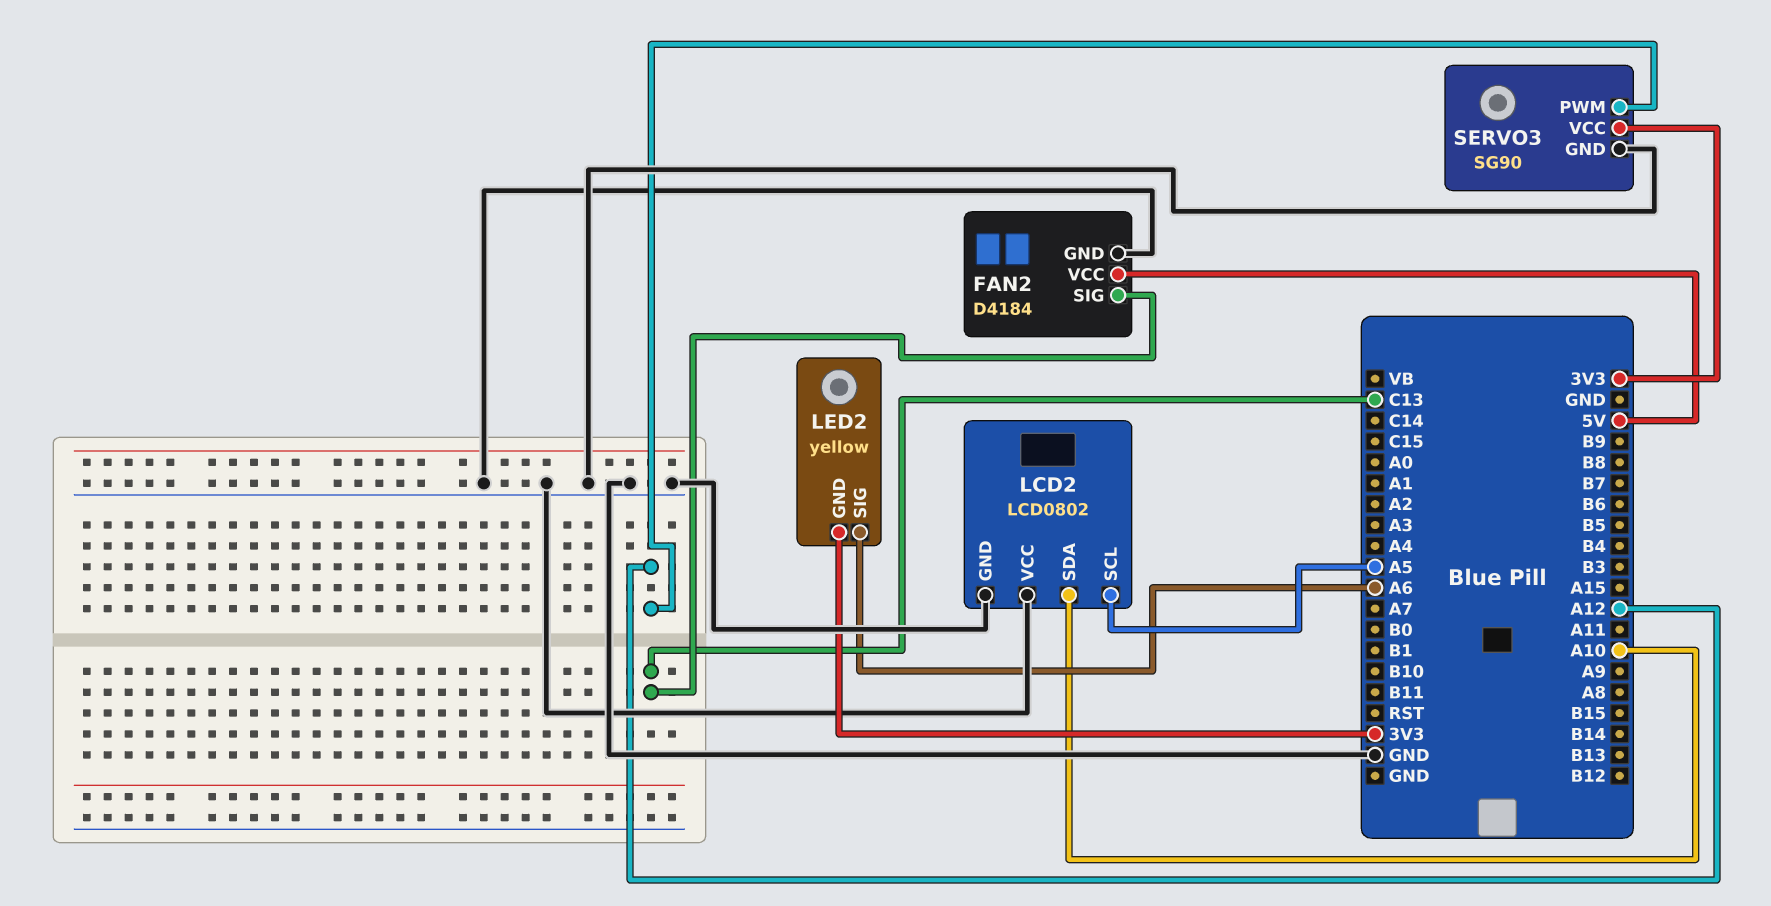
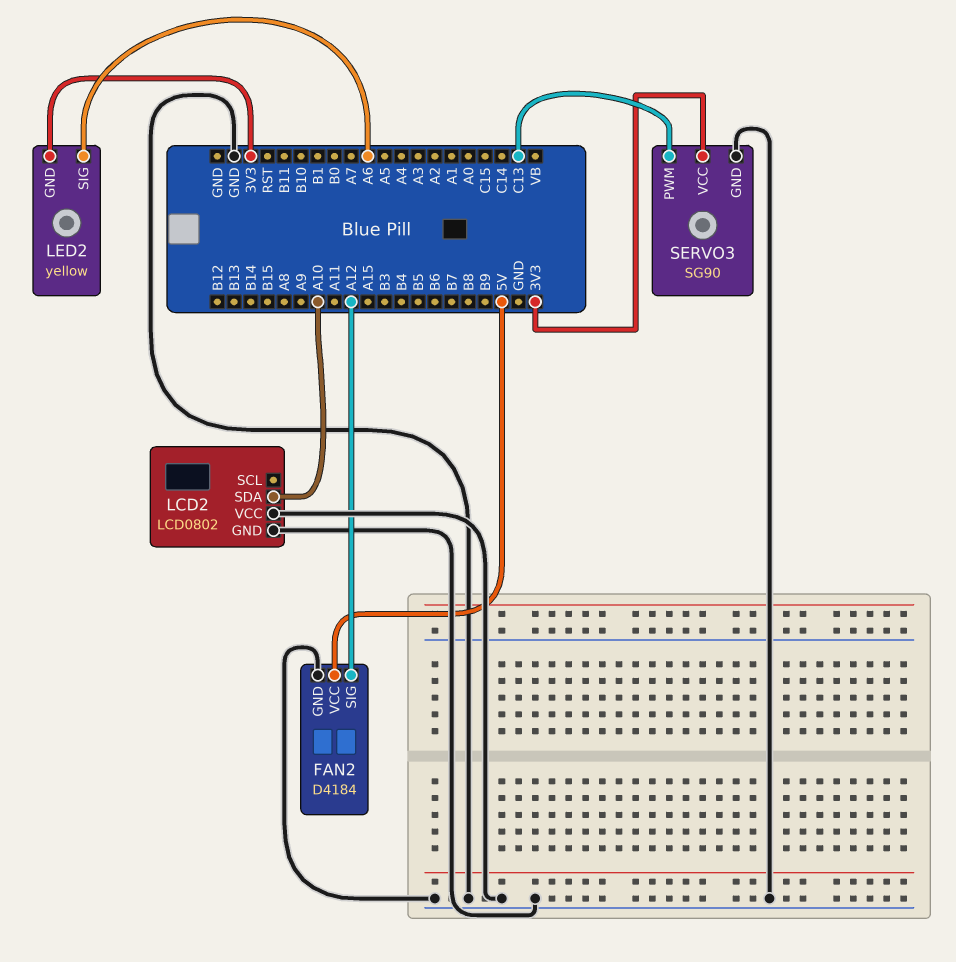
FAN2 pin SIG: C13 -> A12
LCD2 pin SCL: A5 -> none
SERVO3 pin PWM: A12 -> C13

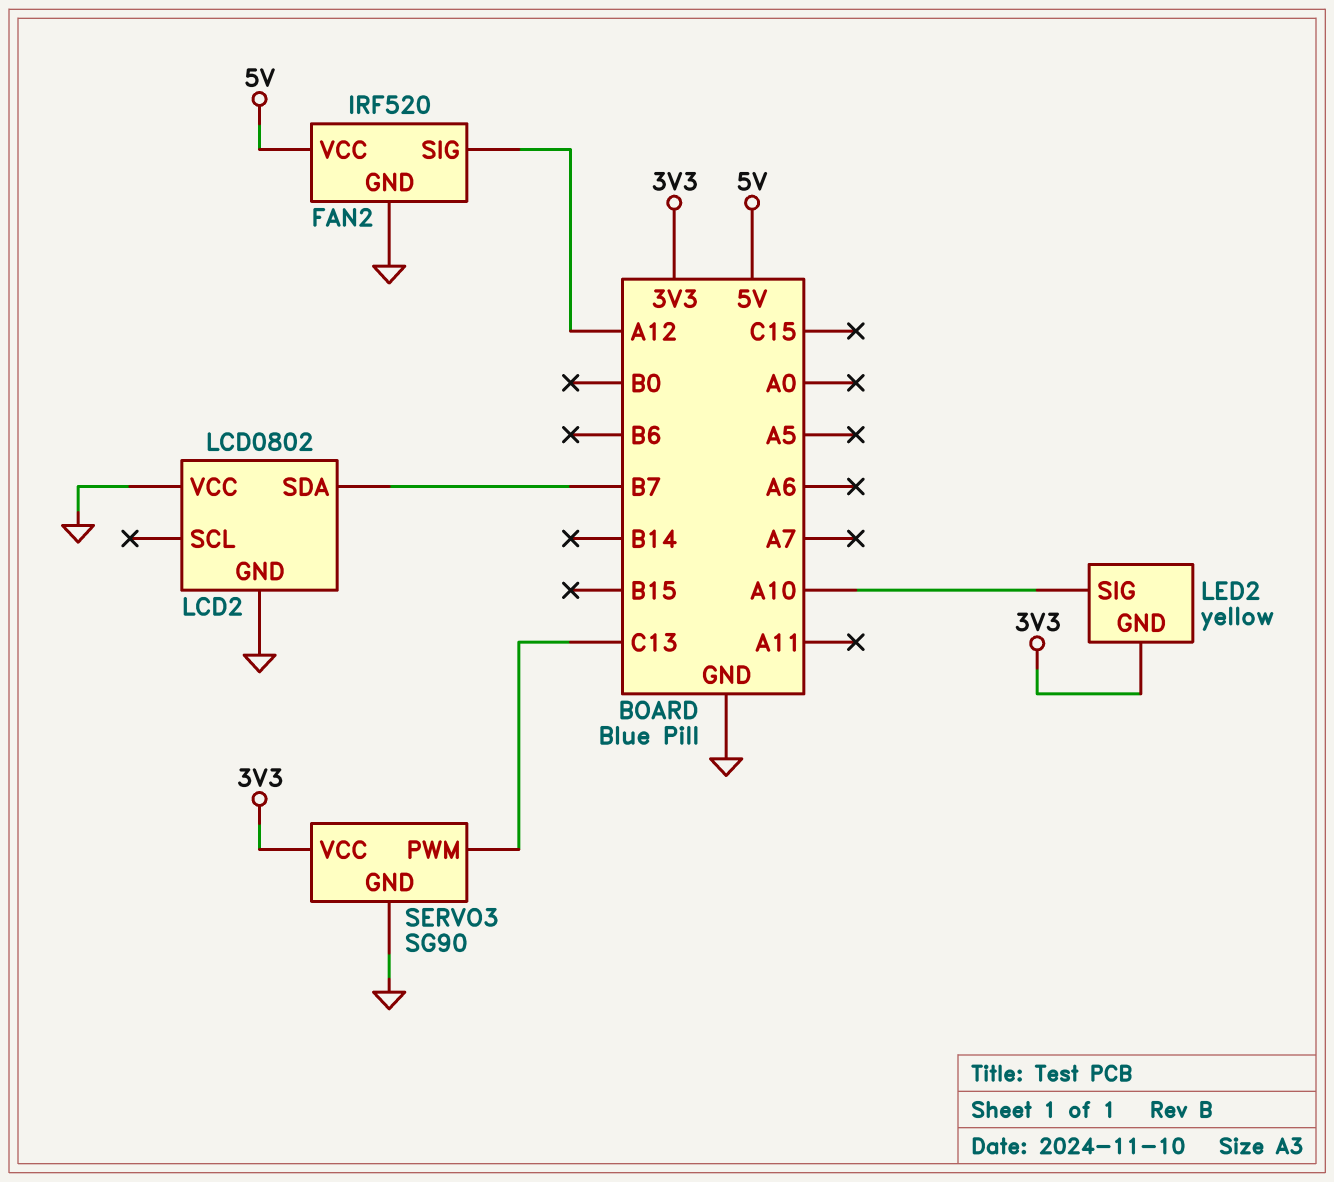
FAN2: D4184 -> IRF520
LCD2 pin SDA: A10 -> B7
LED2 pin SIG: A6 -> A10

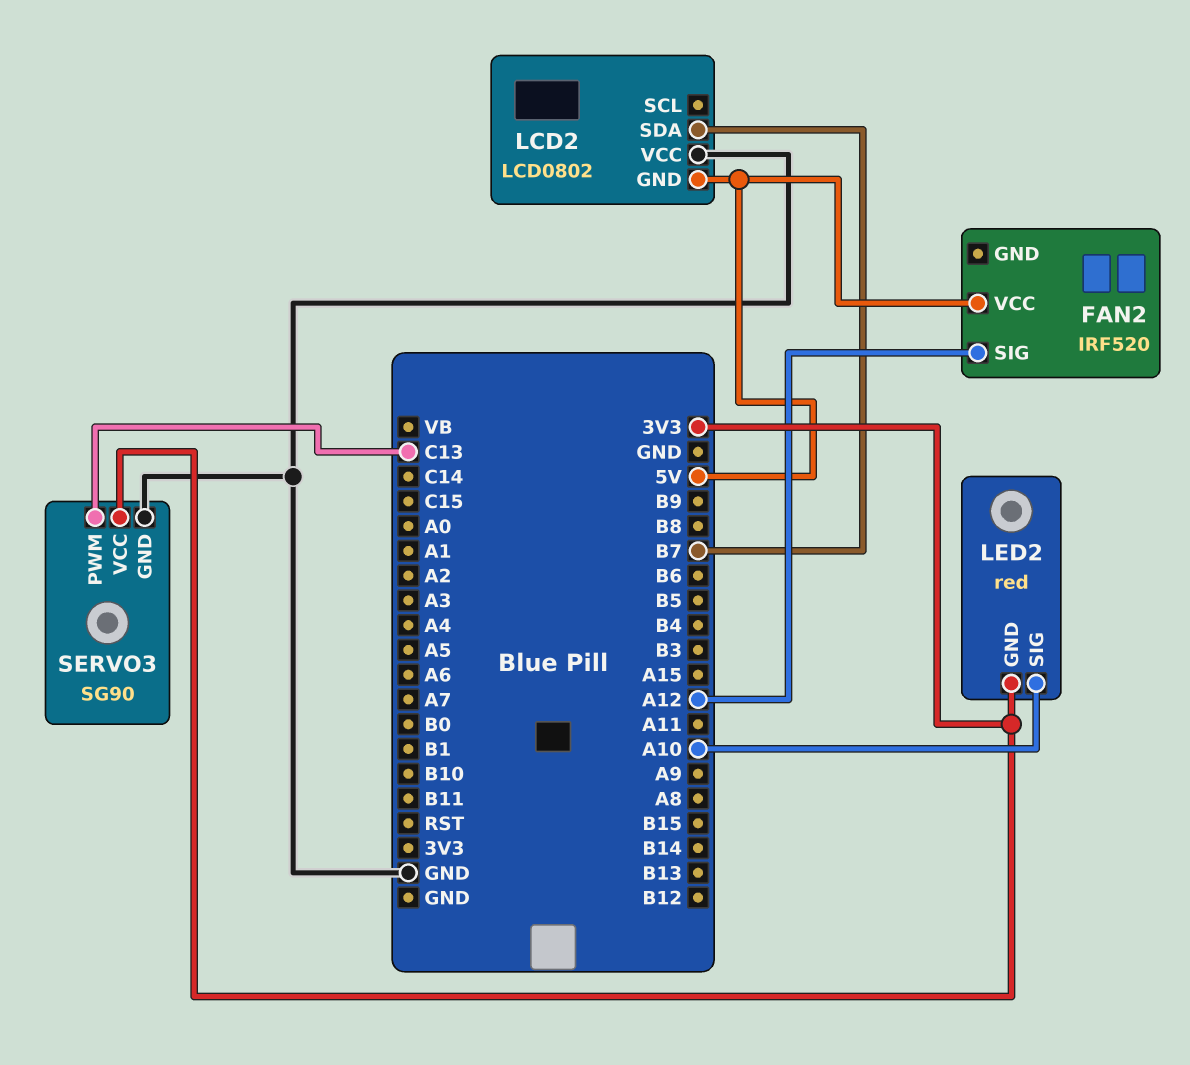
FAN2 pin GND: GND -> none
LCD2 pin GND: GND -> 5V
LED2: yellow -> red

